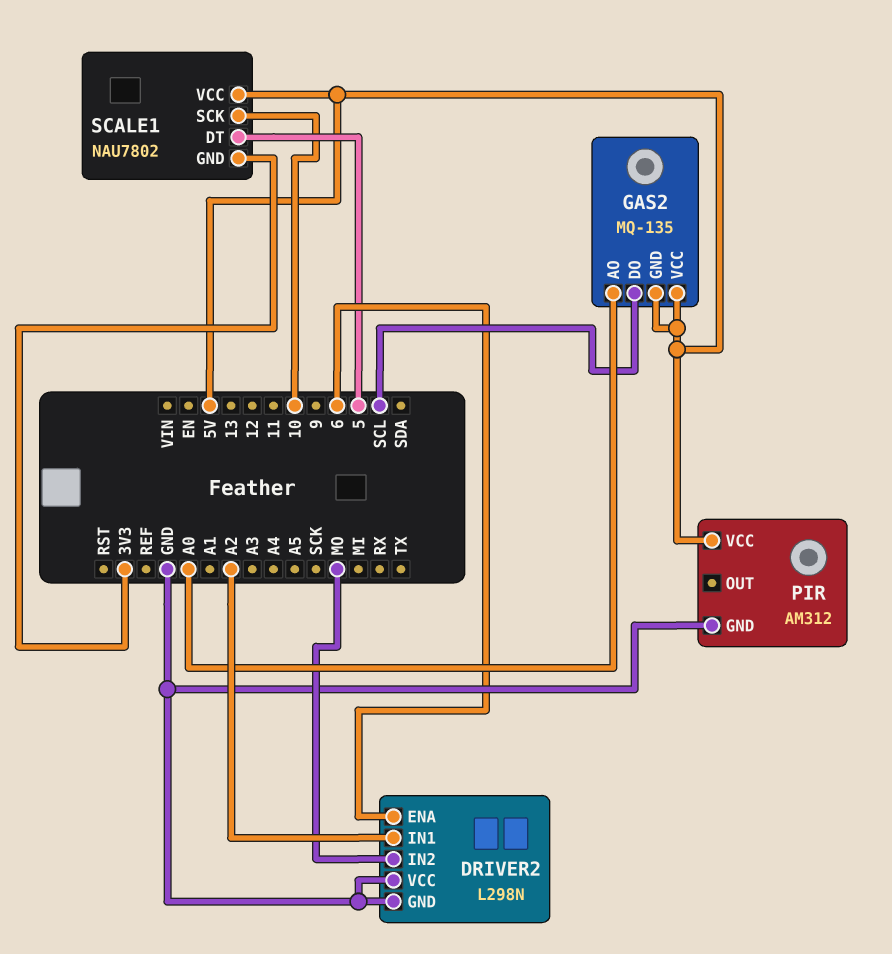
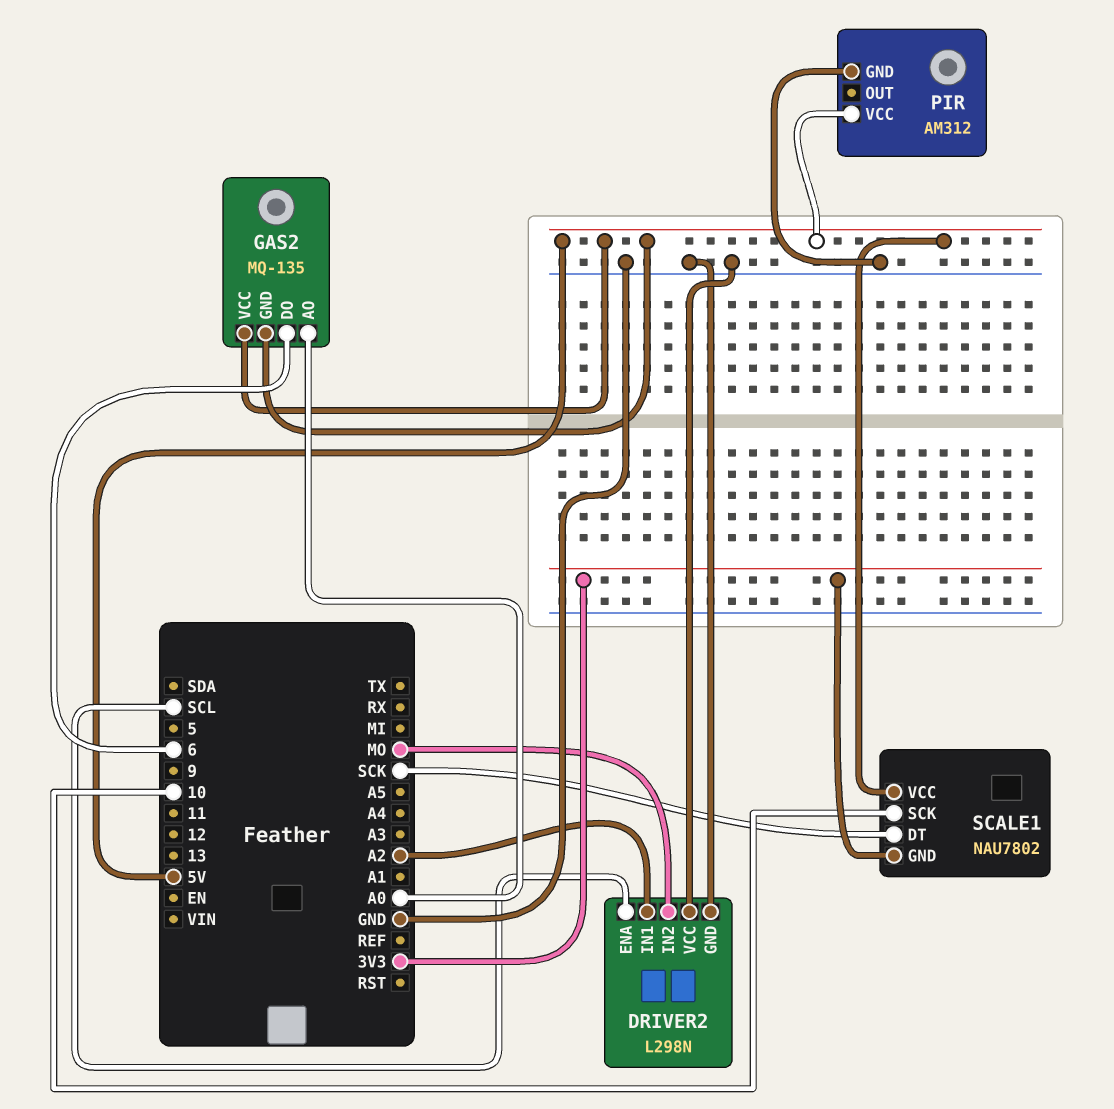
DRIVER2 pin ENA: 6 -> SCL
GAS2 pin DO: SCL -> 6
SCALE1 pin DT: 5 -> SCK

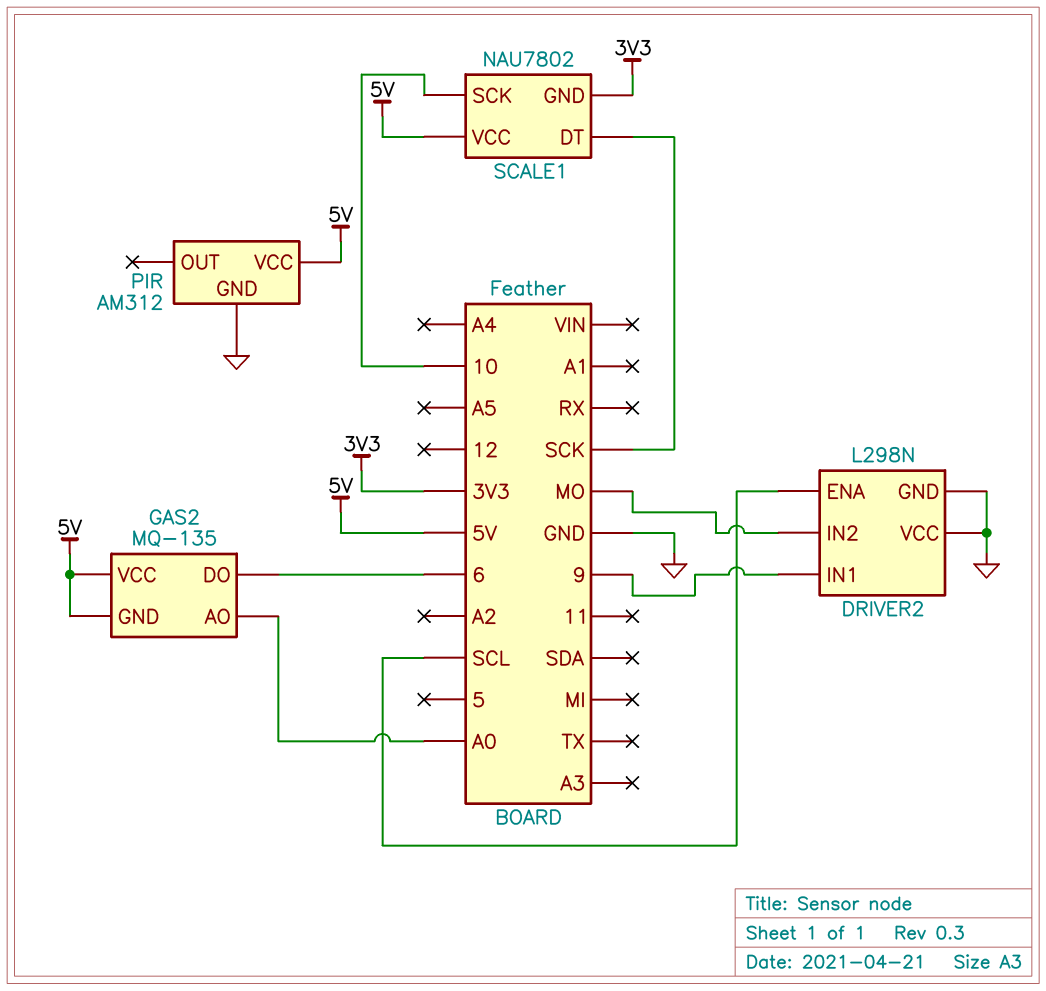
DRIVER2 pin IN1: A2 -> 9

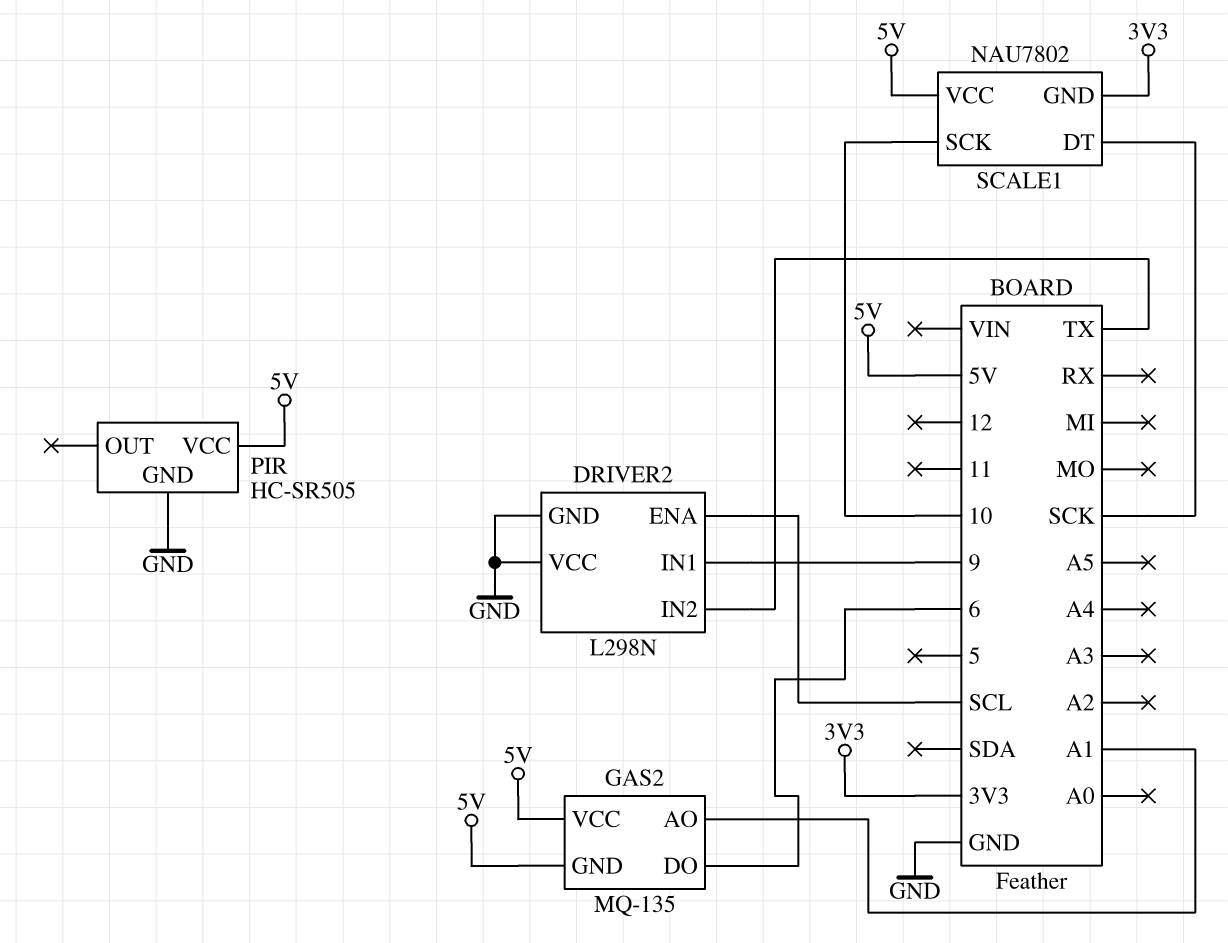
DRIVER2 pin IN2: MO -> TX
GAS2 pin AO: A0 -> A1
PIR: AM312 -> HC-SR505

